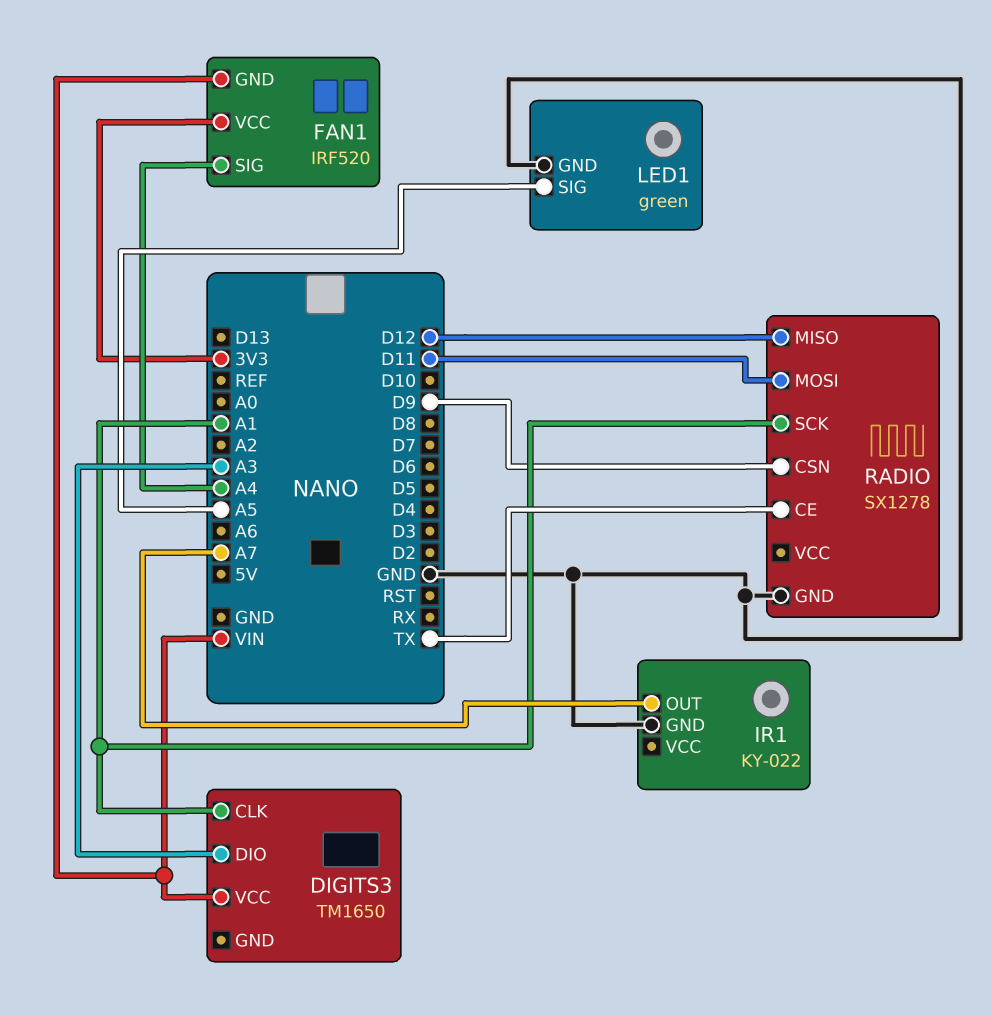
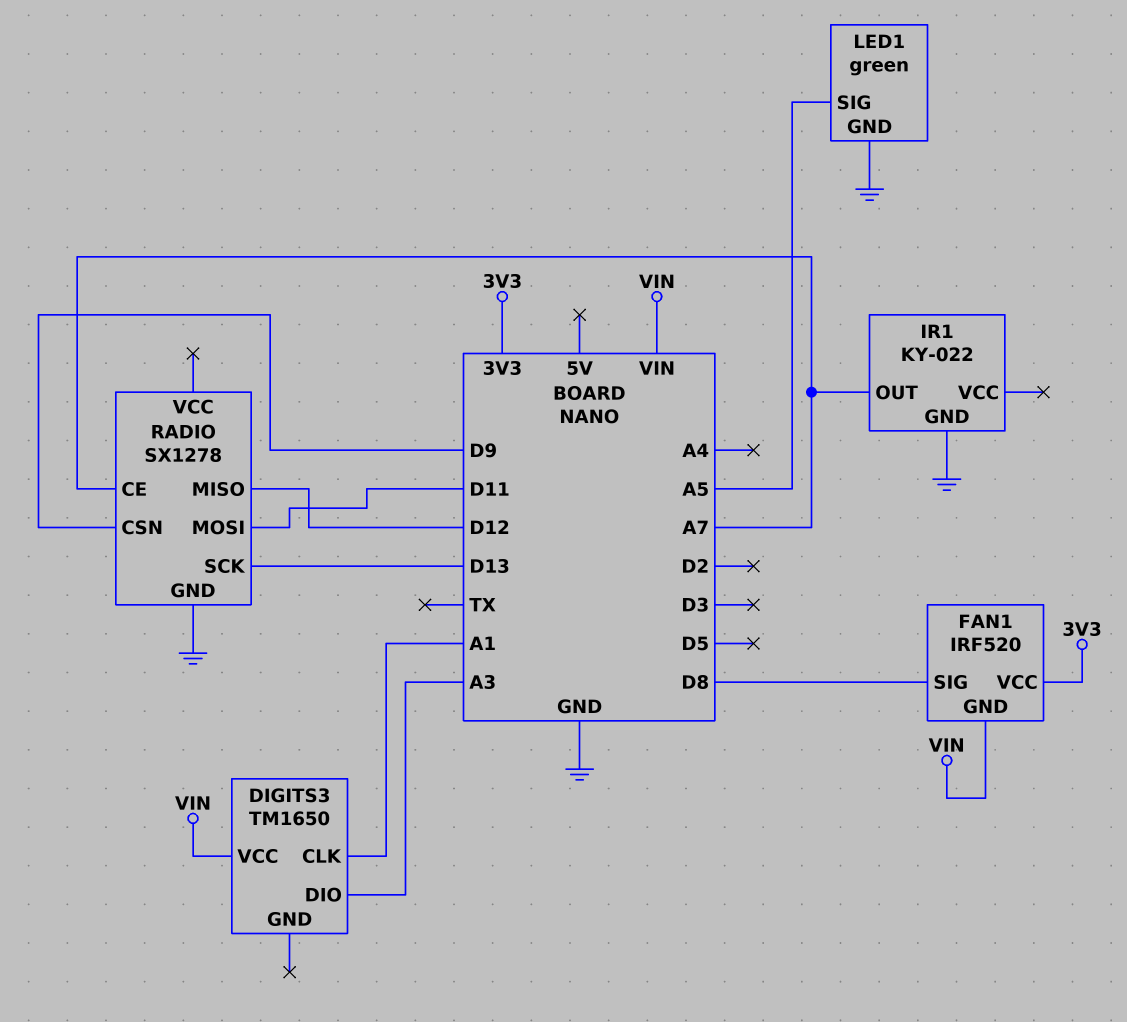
FAN1 pin SIG: A4 -> D8
RADIO pin CE: TX -> A7
RADIO pin SCK: A1 -> D13

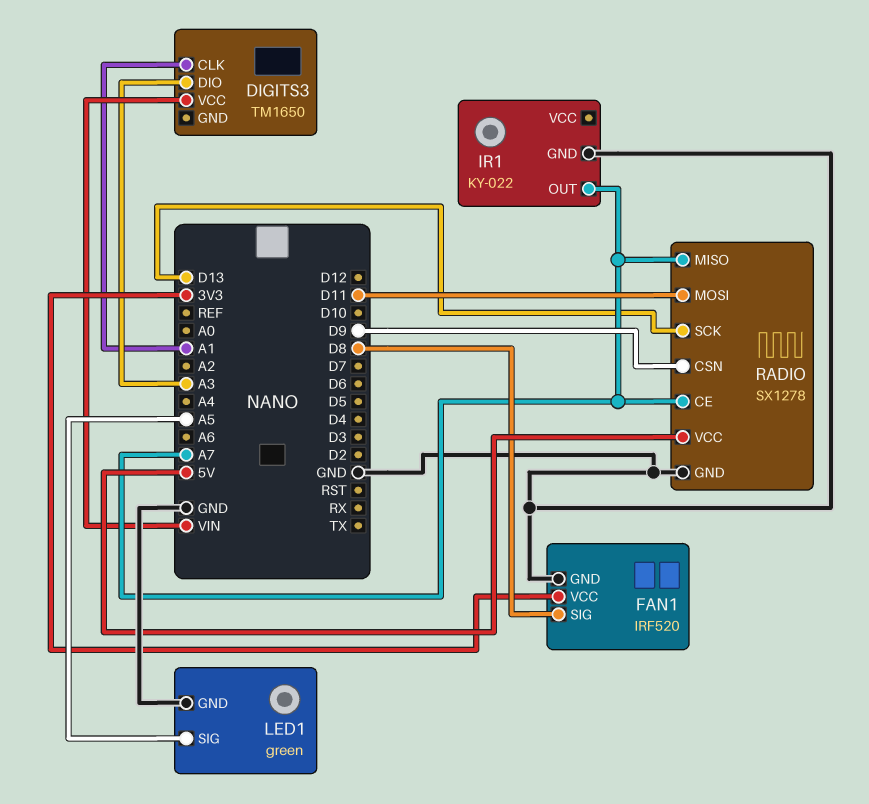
FAN1 pin GND: VIN -> GND
RADIO pin MISO: D12 -> A7
RADIO pin VCC: none -> 5V

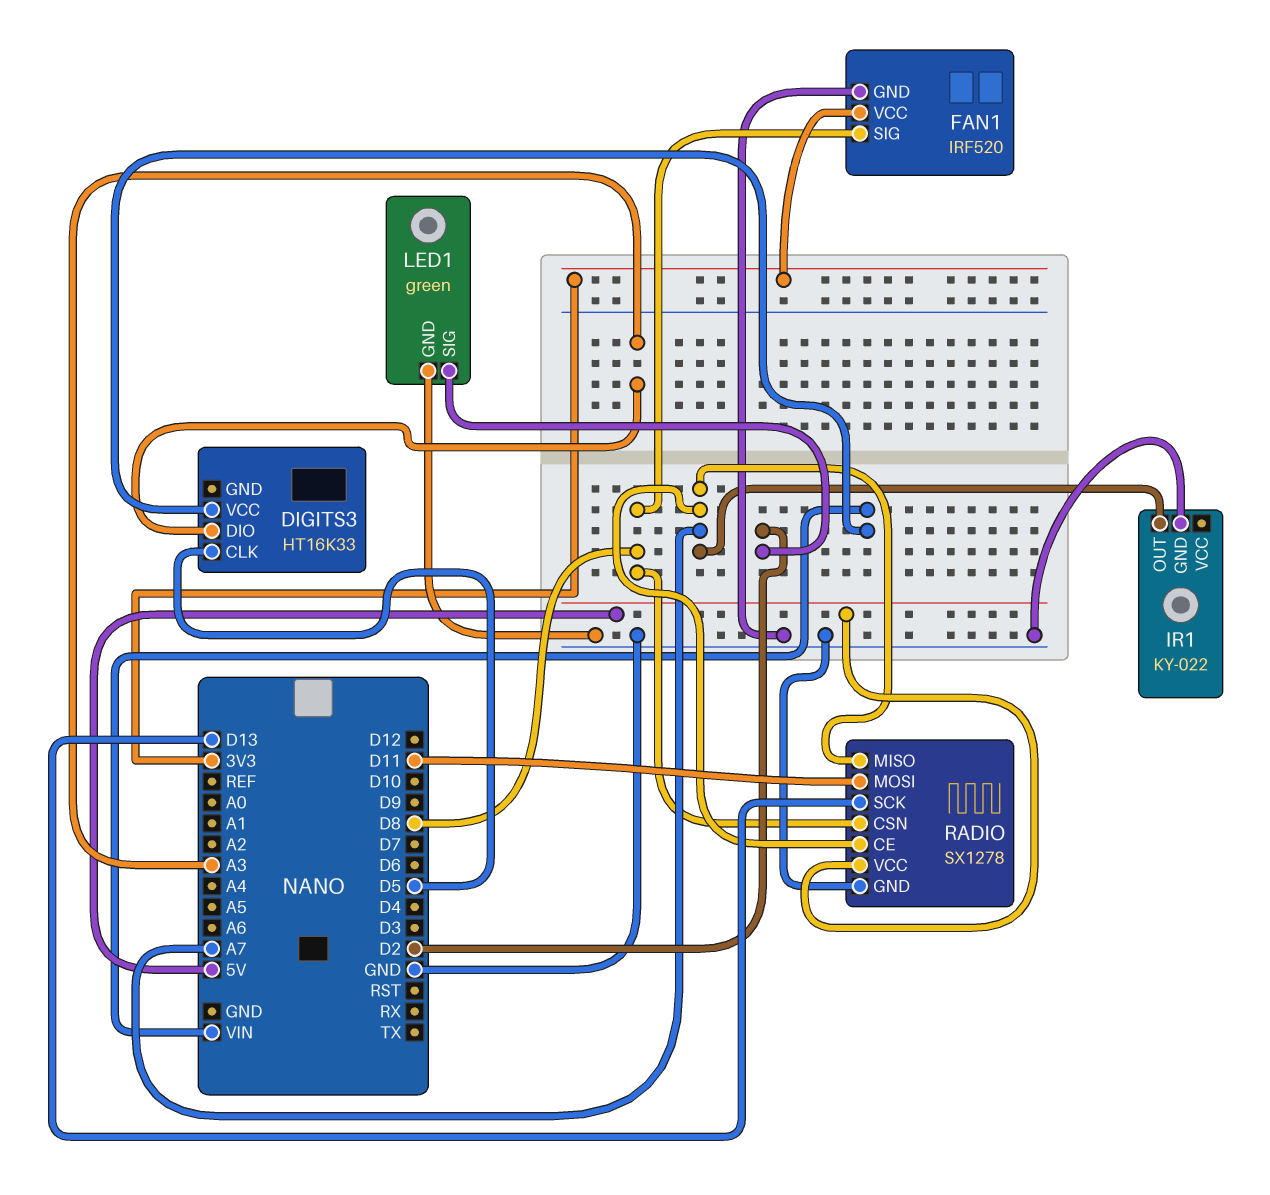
DIGITS3: TM1650 -> HT16K33
DIGITS3 pin CLK: A1 -> D5
LED1 pin SIG: A5 -> D2
RADIO pin CSN: D9 -> D8

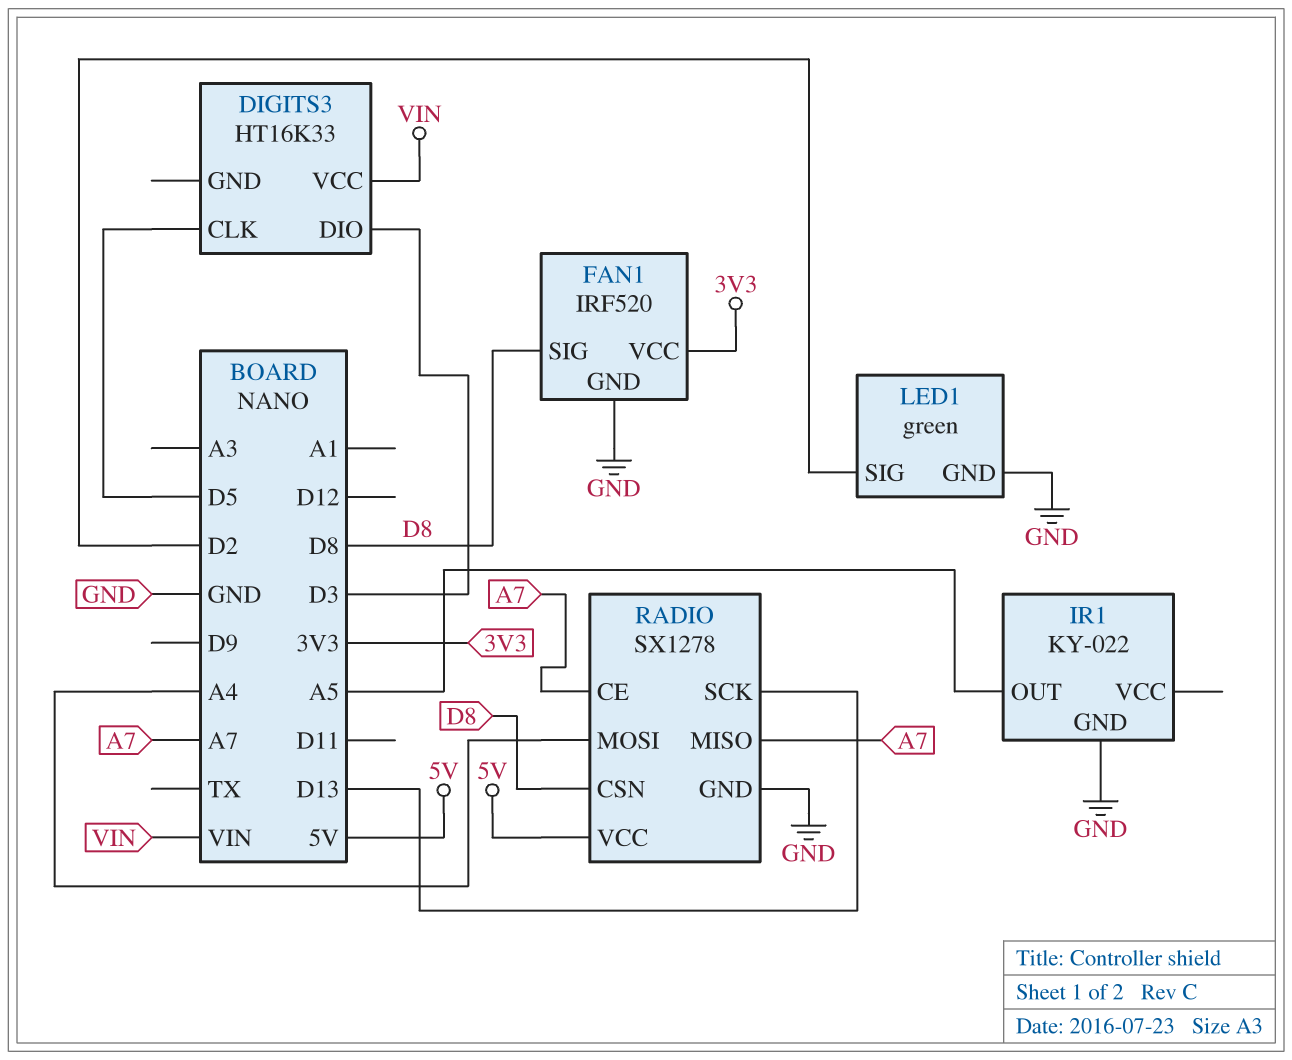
DIGITS3 pin DIO: A3 -> D3
IR1 pin OUT: A7 -> A5
RADIO pin MOSI: D11 -> A4

